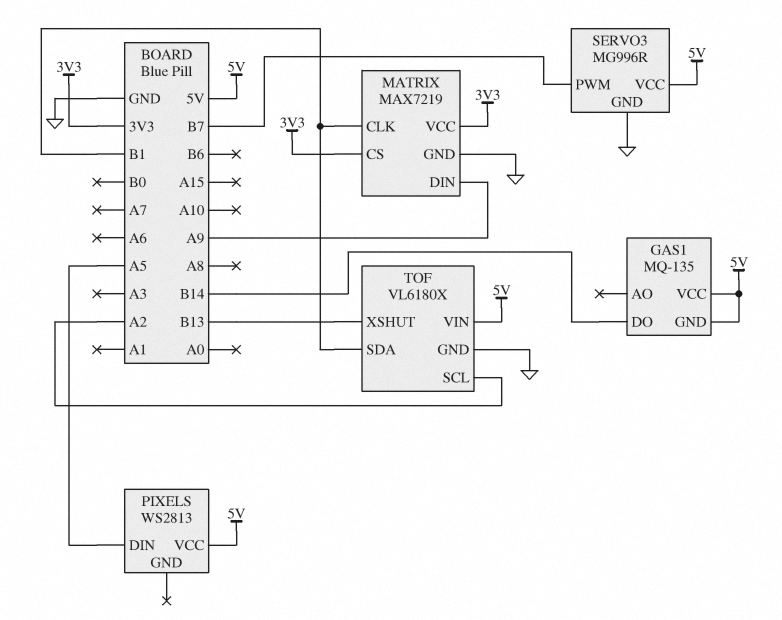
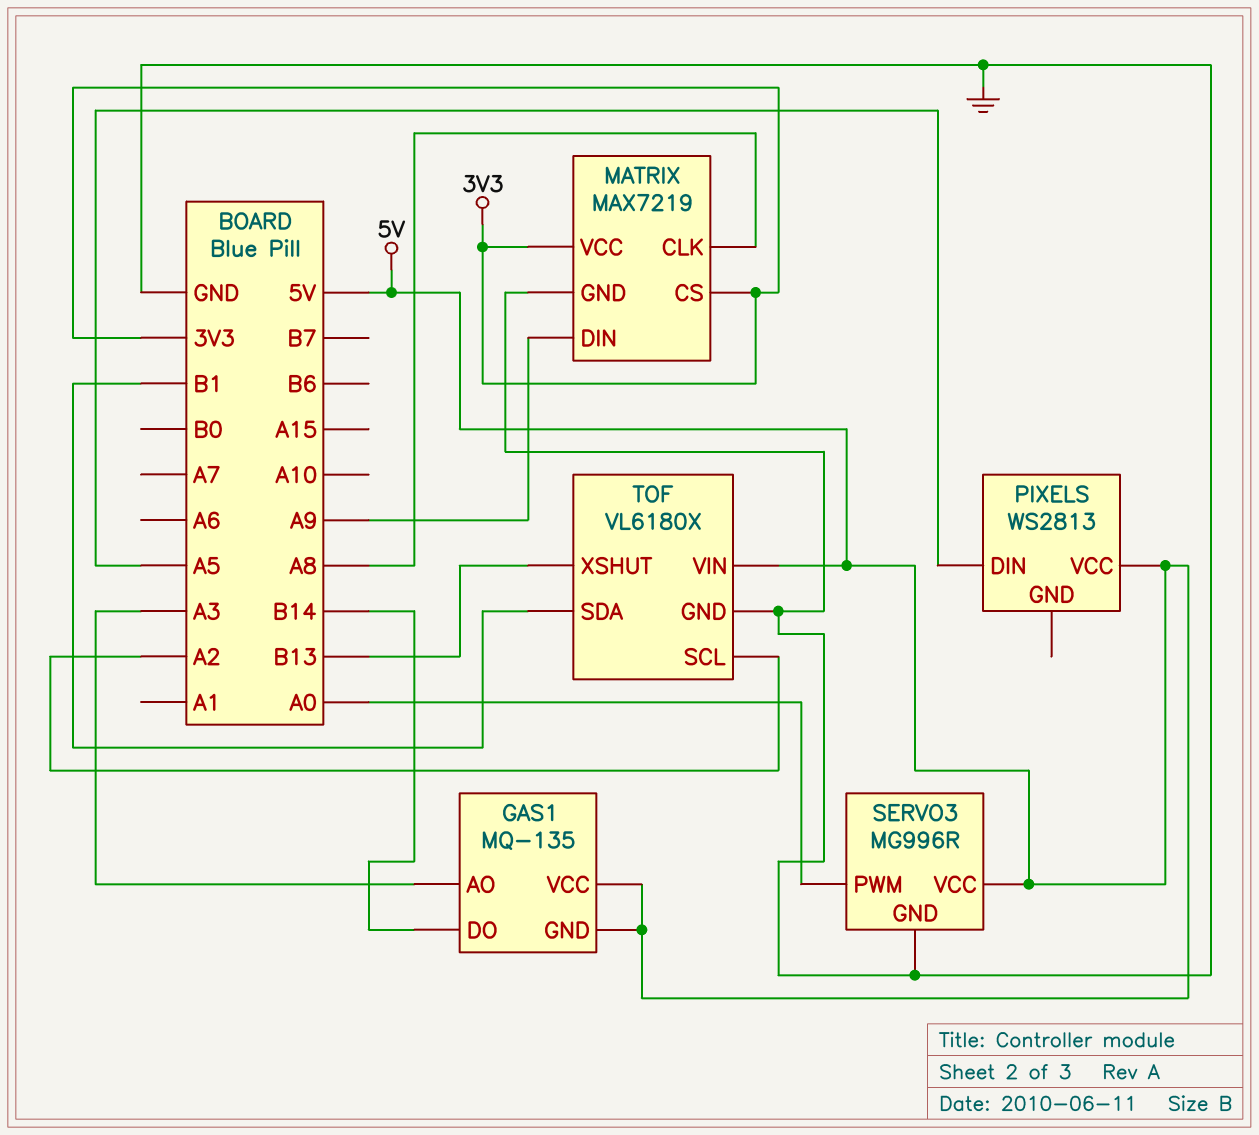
GAS1 pin AO: none -> A3
MATRIX pin CLK: B1 -> A8
SERVO3 pin PWM: B7 -> A0

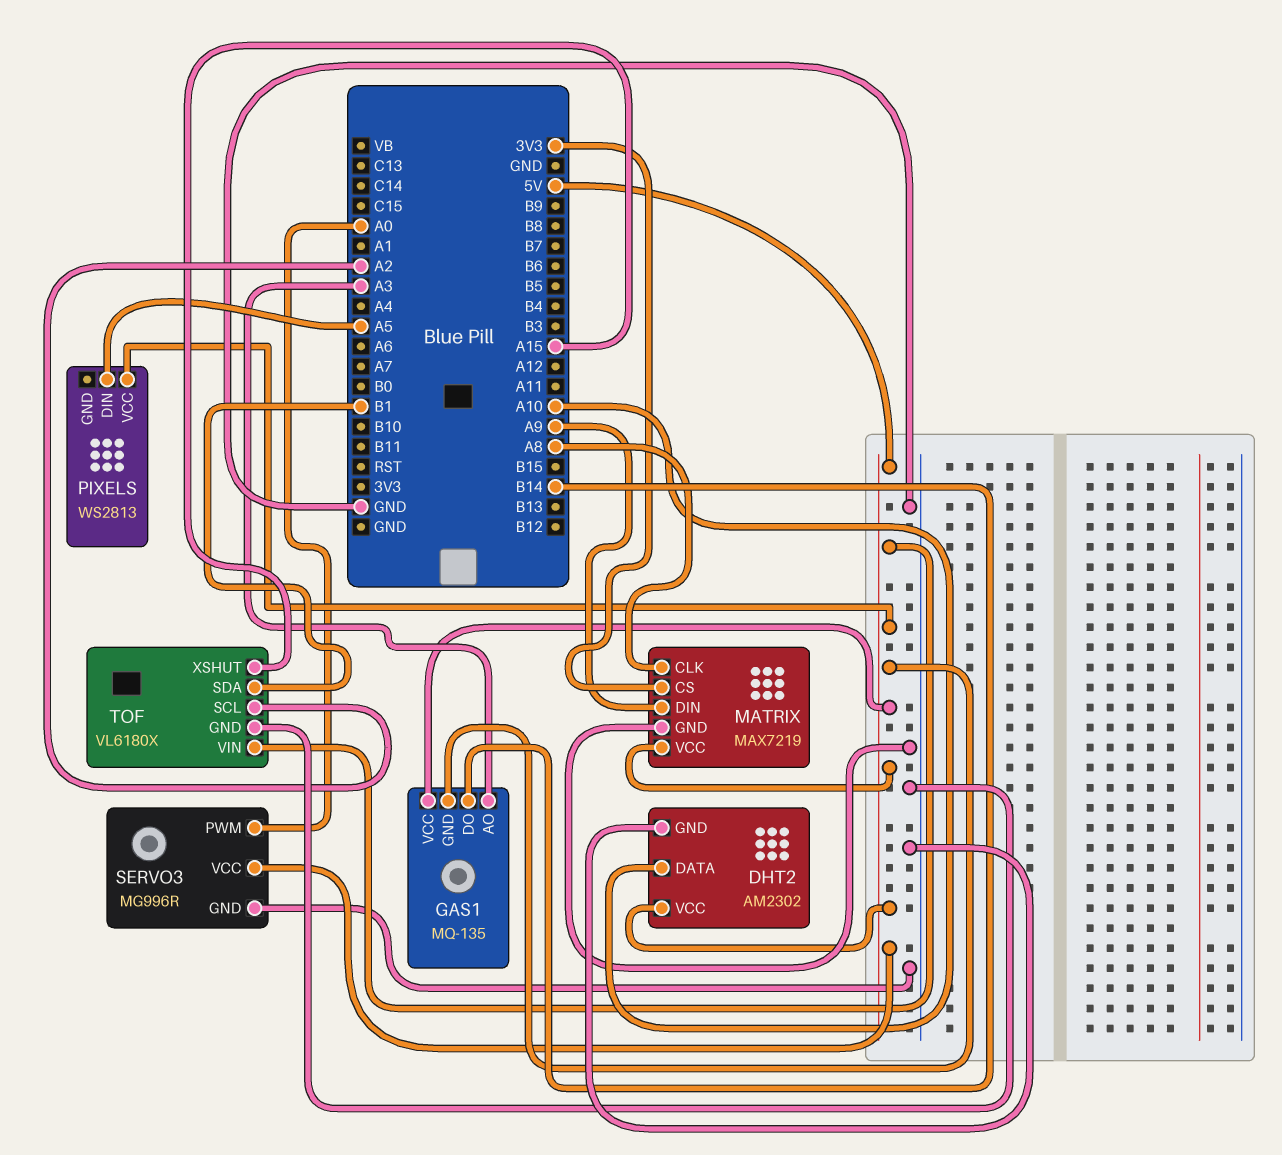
DHT2: none -> AM2302
DHT2 pin DATA: none -> A10
DHT2 pin GND: none -> GND
DHT2 pin VCC: none -> 5V
MATRIX pin VCC: 3V3 -> 5V
TOF pin XSHUT: B13 -> A15

